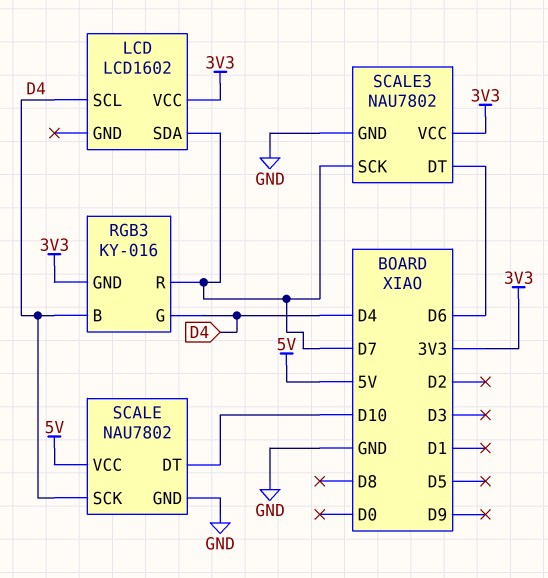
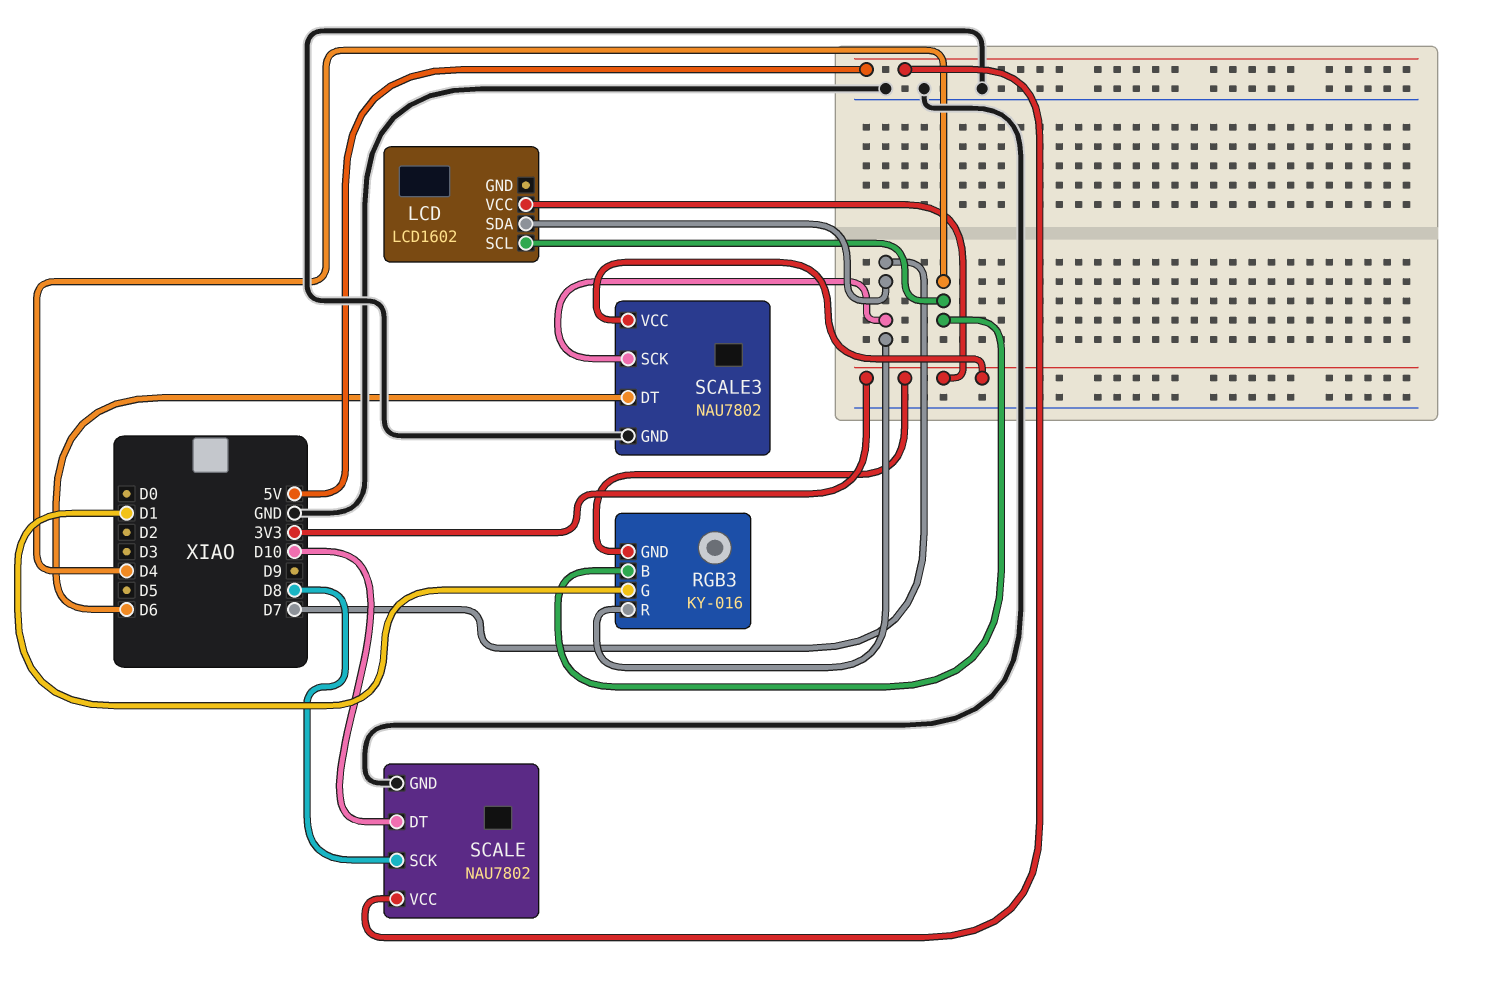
RGB3 pin G: D4 -> D1
SCALE pin SCK: D4 -> D8

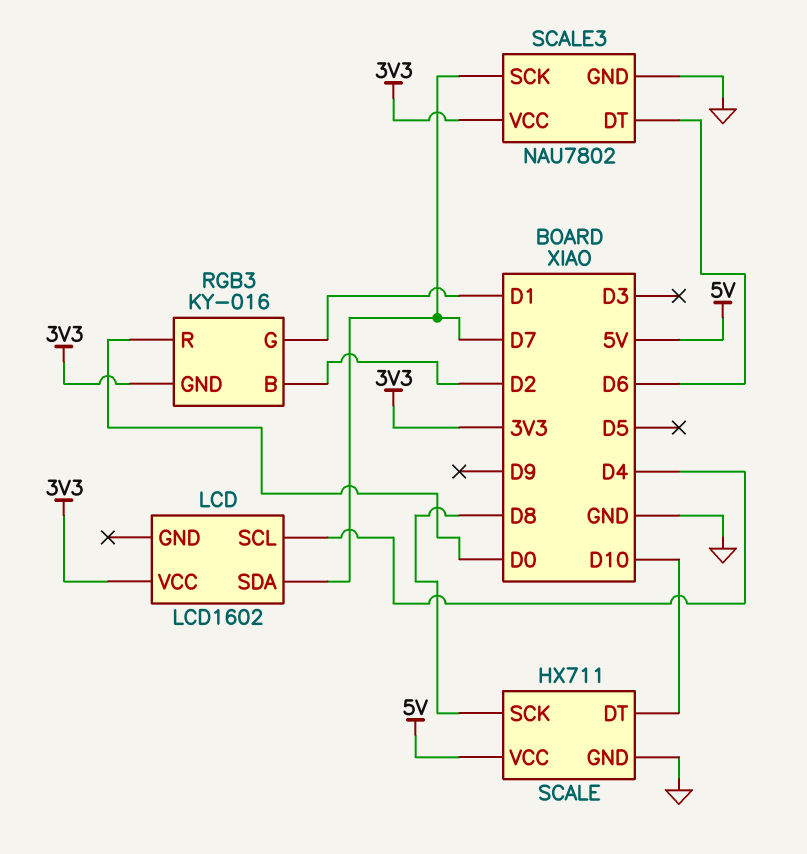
RGB3 pin B: D4 -> D2
RGB3 pin R: D7 -> D0
SCALE: NAU7802 -> HX711

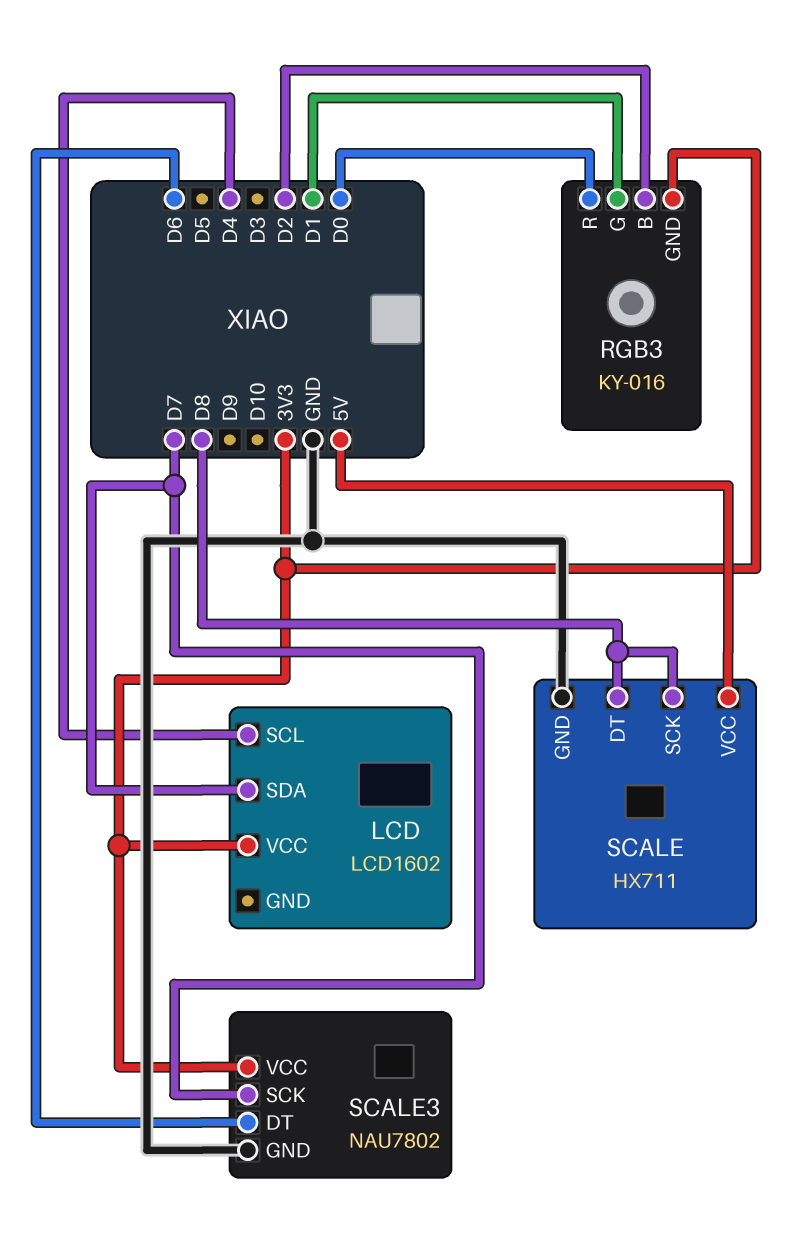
SCALE pin DT: D10 -> D8

